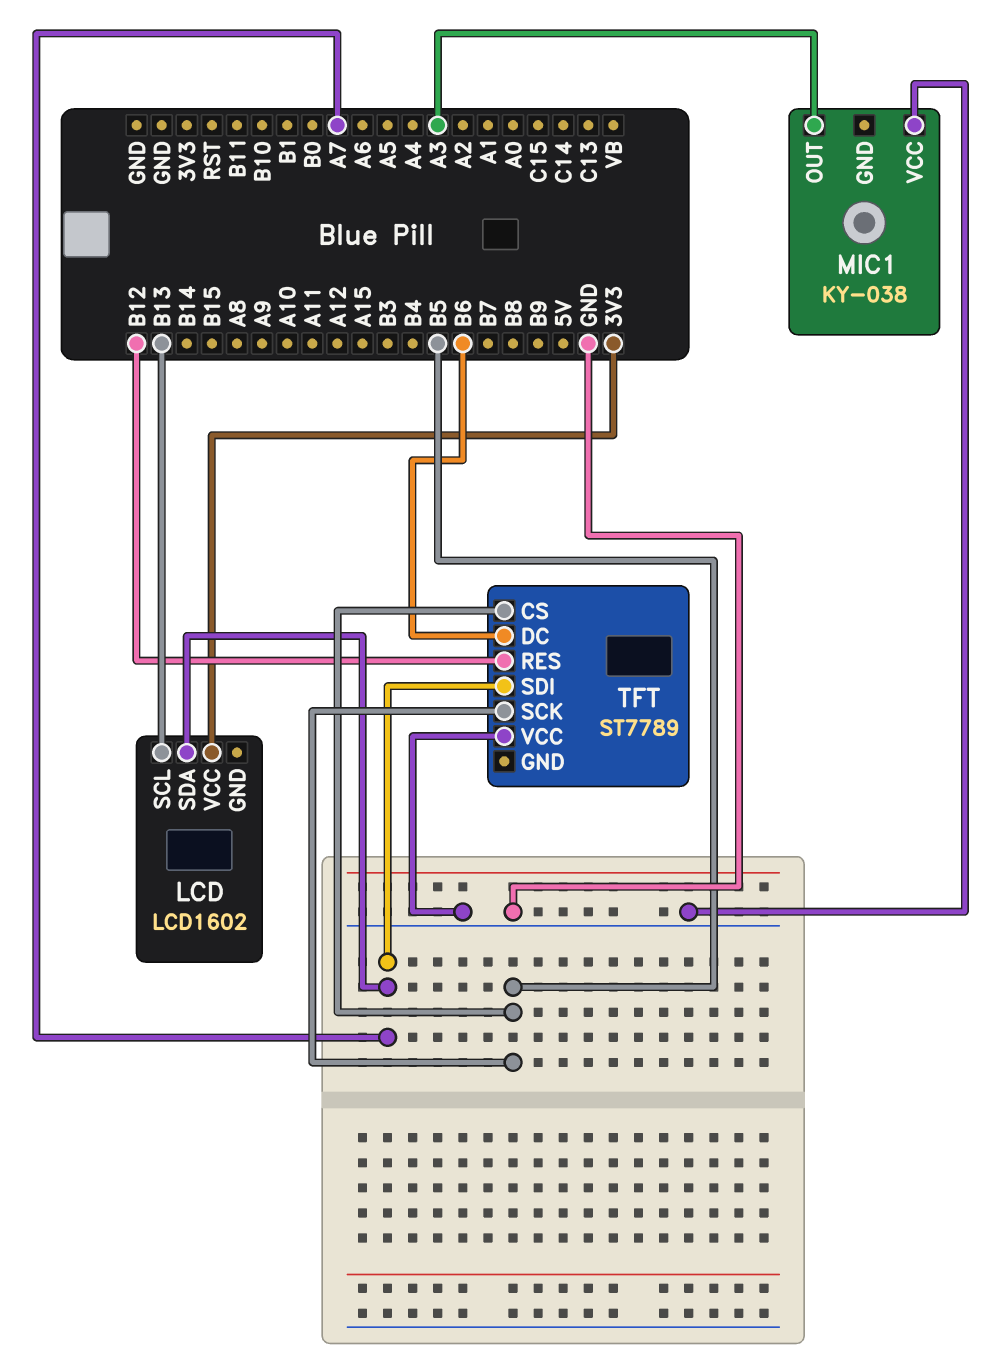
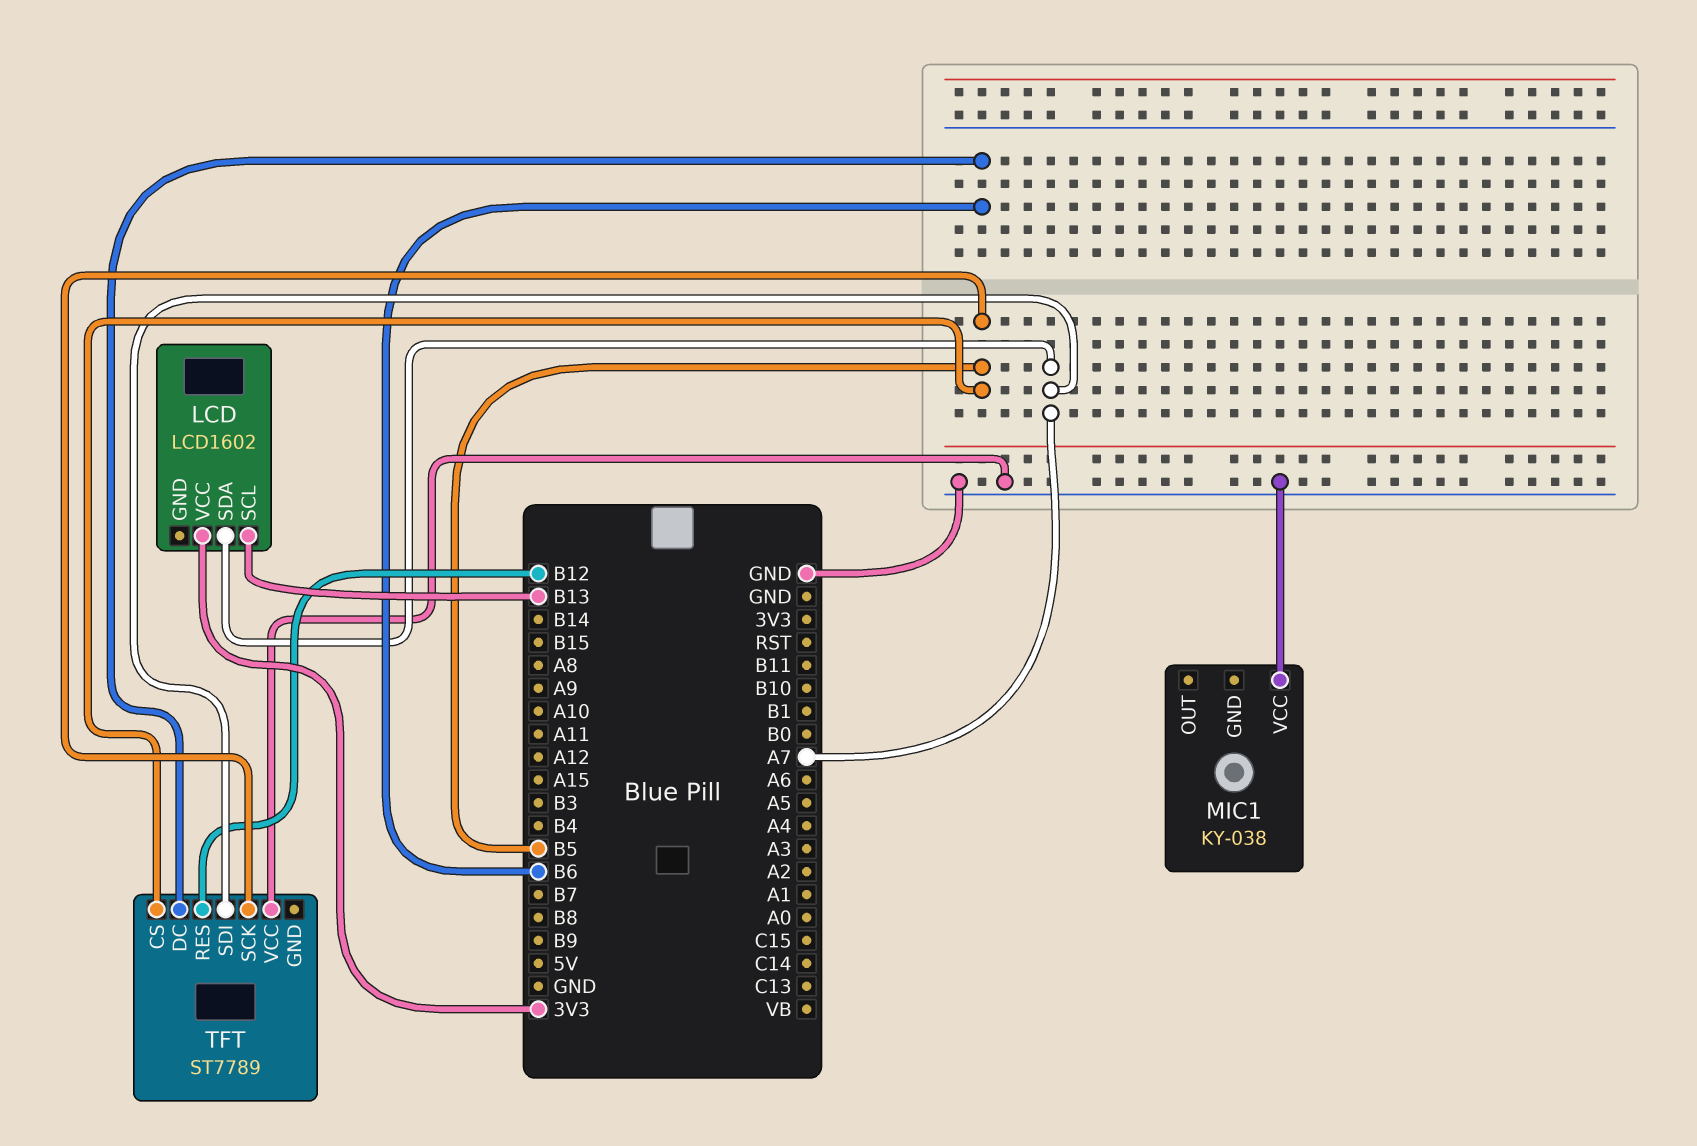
MIC1 pin OUT: A3 -> none

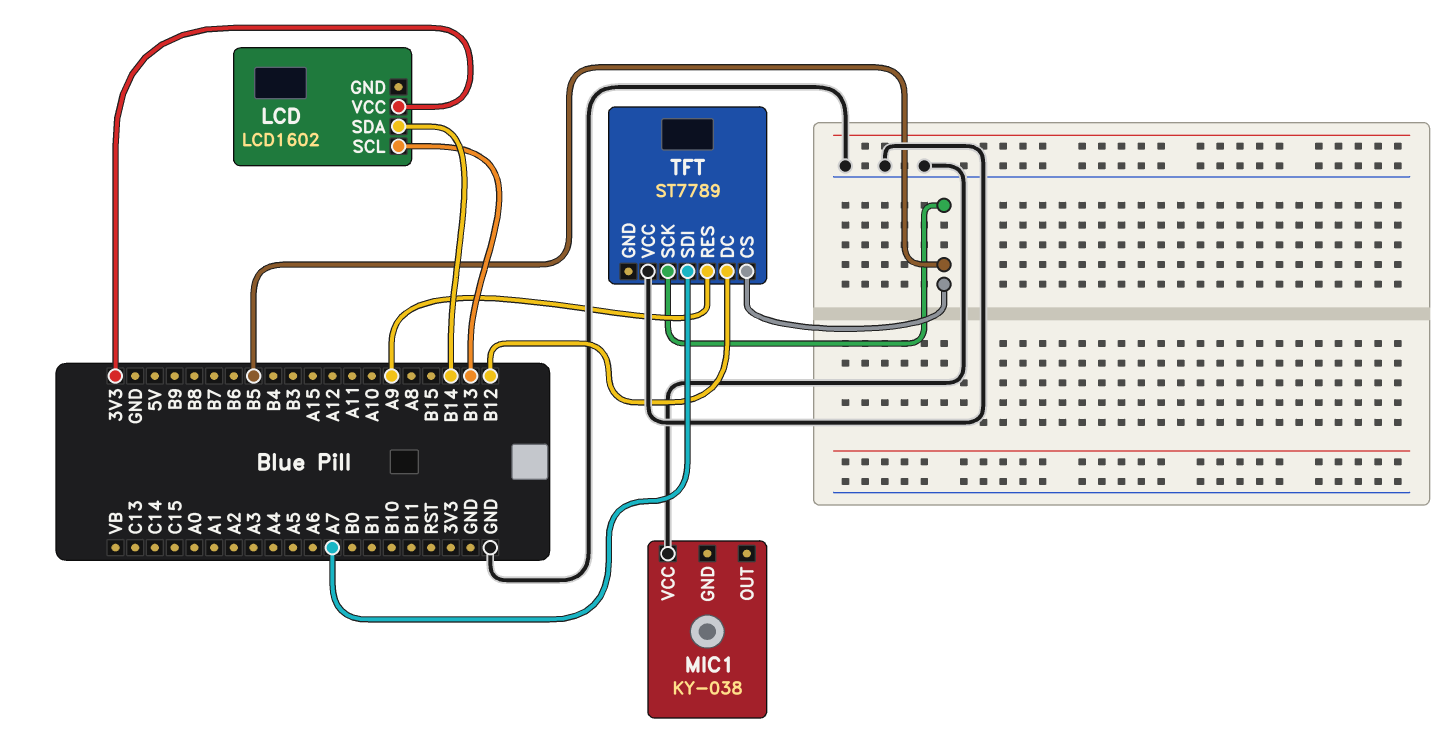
LCD pin SDA: A7 -> B14
TFT pin DC: B6 -> B12
TFT pin RES: B12 -> A9

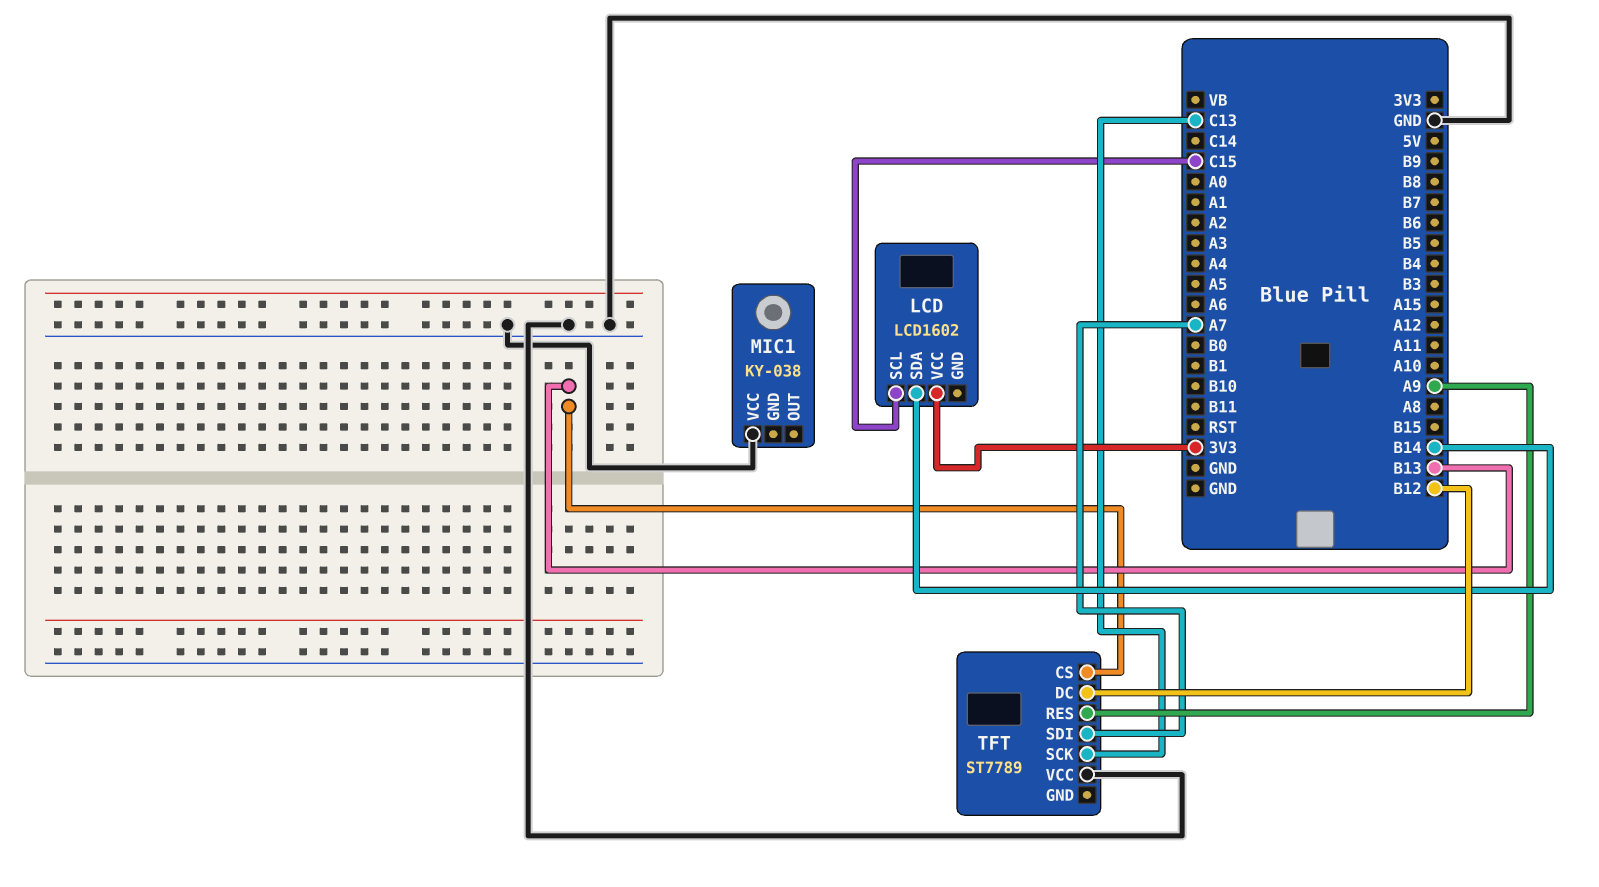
LCD pin SCL: B13 -> C15
TFT pin CS: B5 -> B13
TFT pin SCK: B5 -> C13

